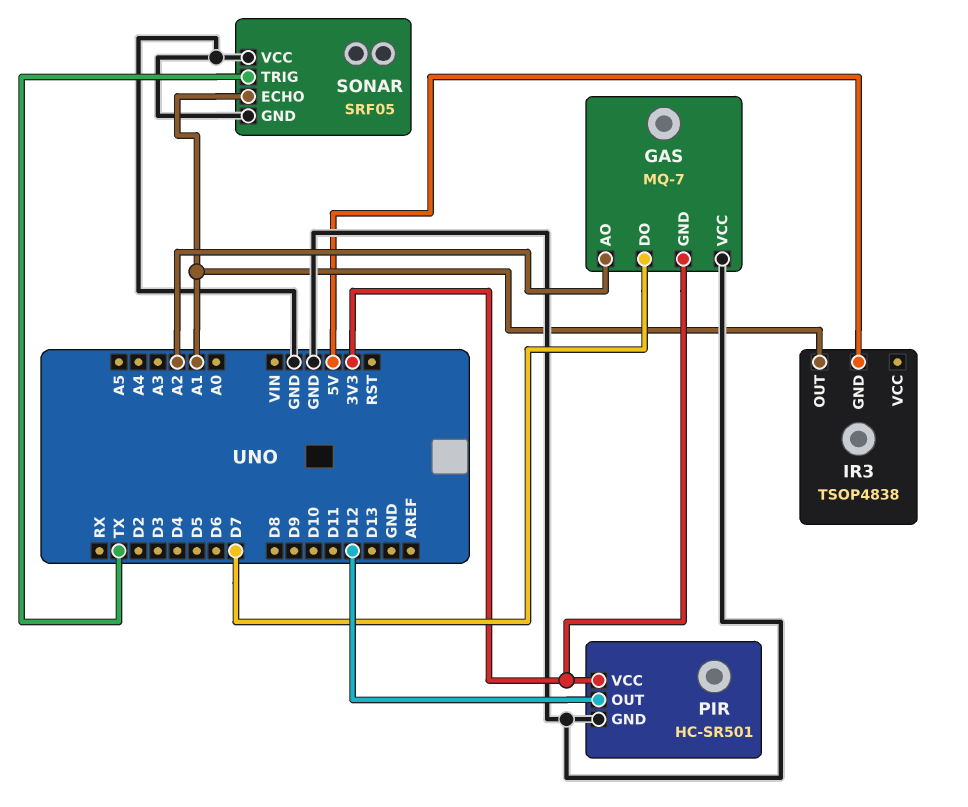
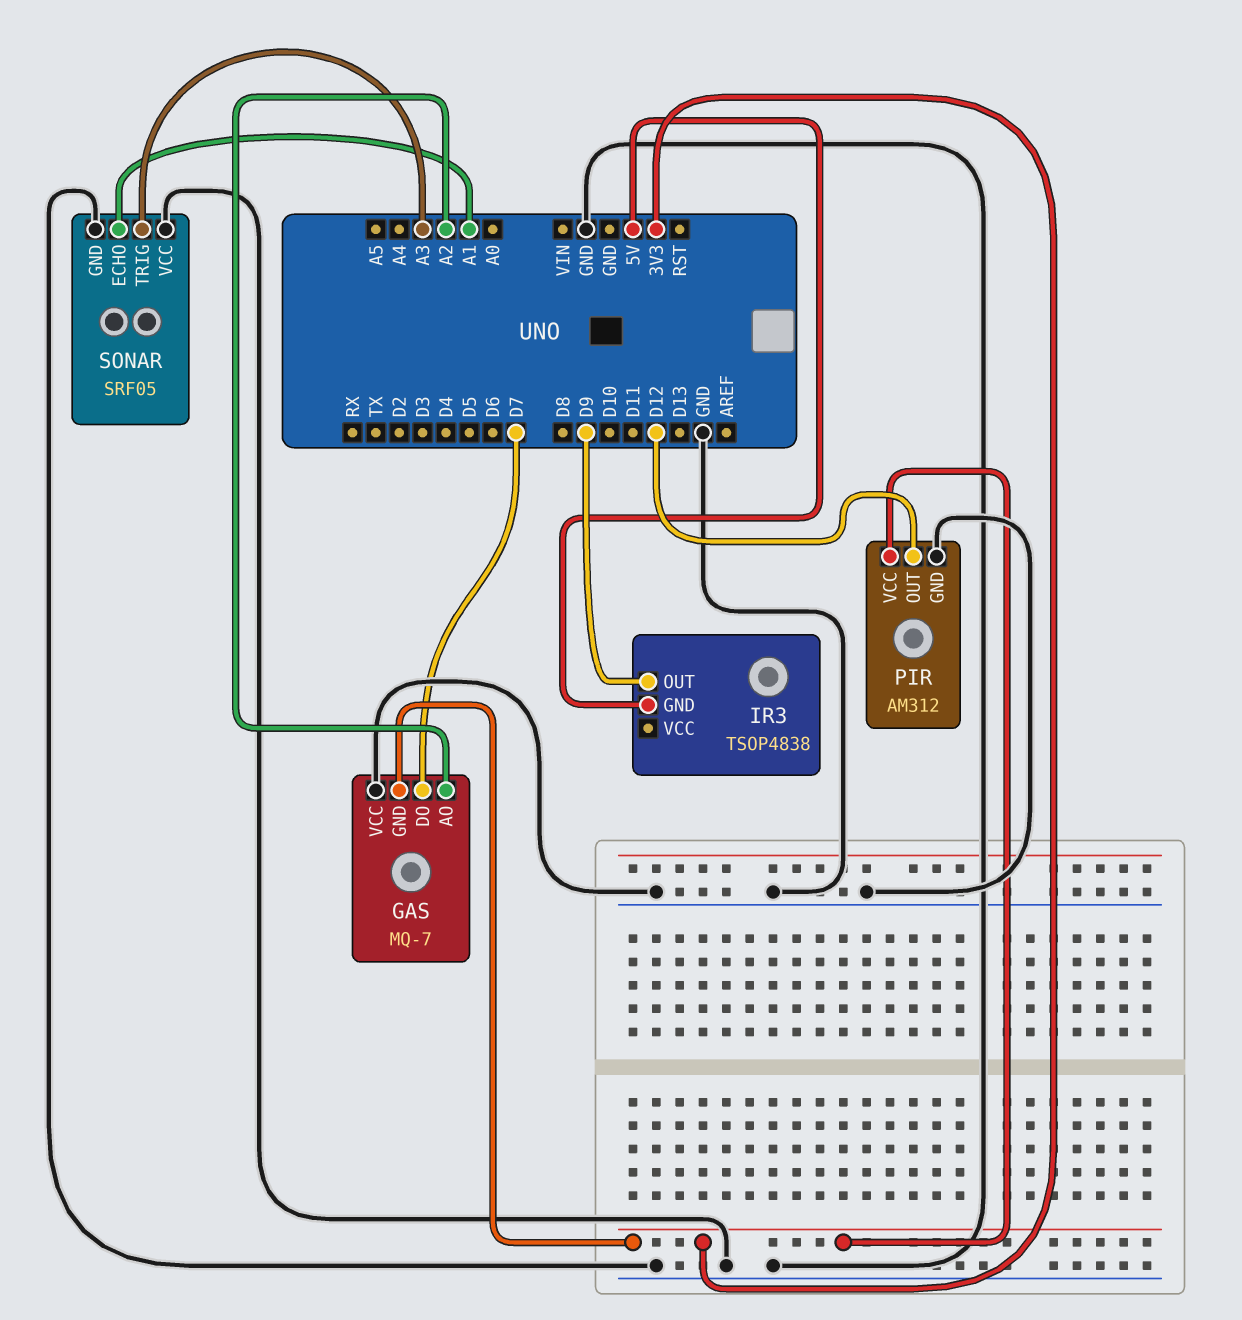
IR3 pin OUT: A1 -> D9
PIR: HC-SR501 -> AM312
SONAR pin TRIG: TX -> A3

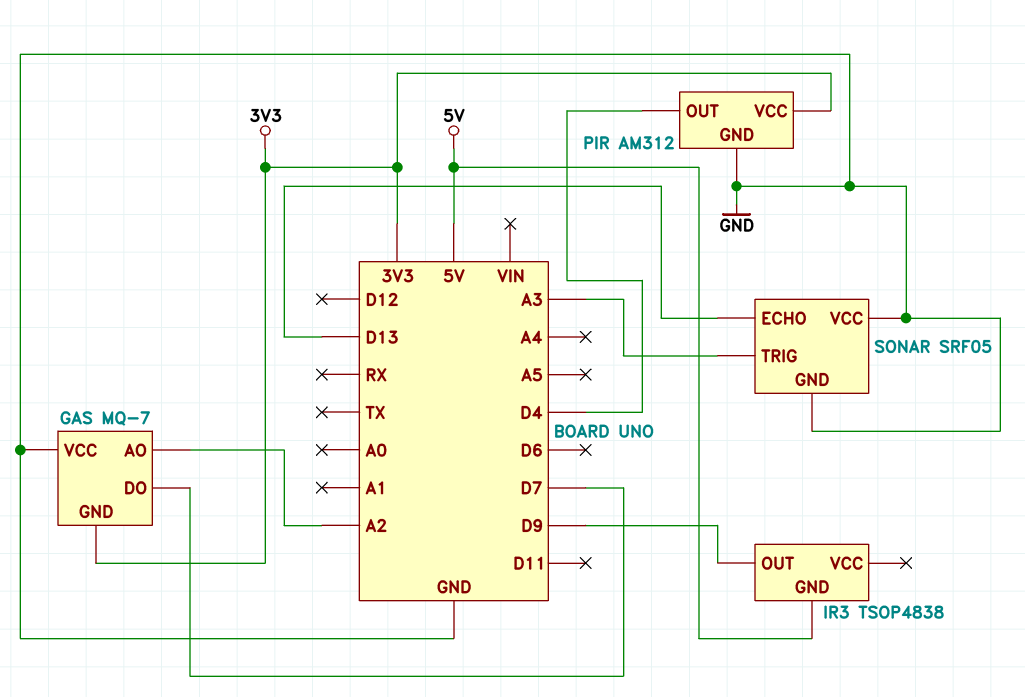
PIR pin OUT: D12 -> D4
SONAR pin ECHO: A1 -> D13

